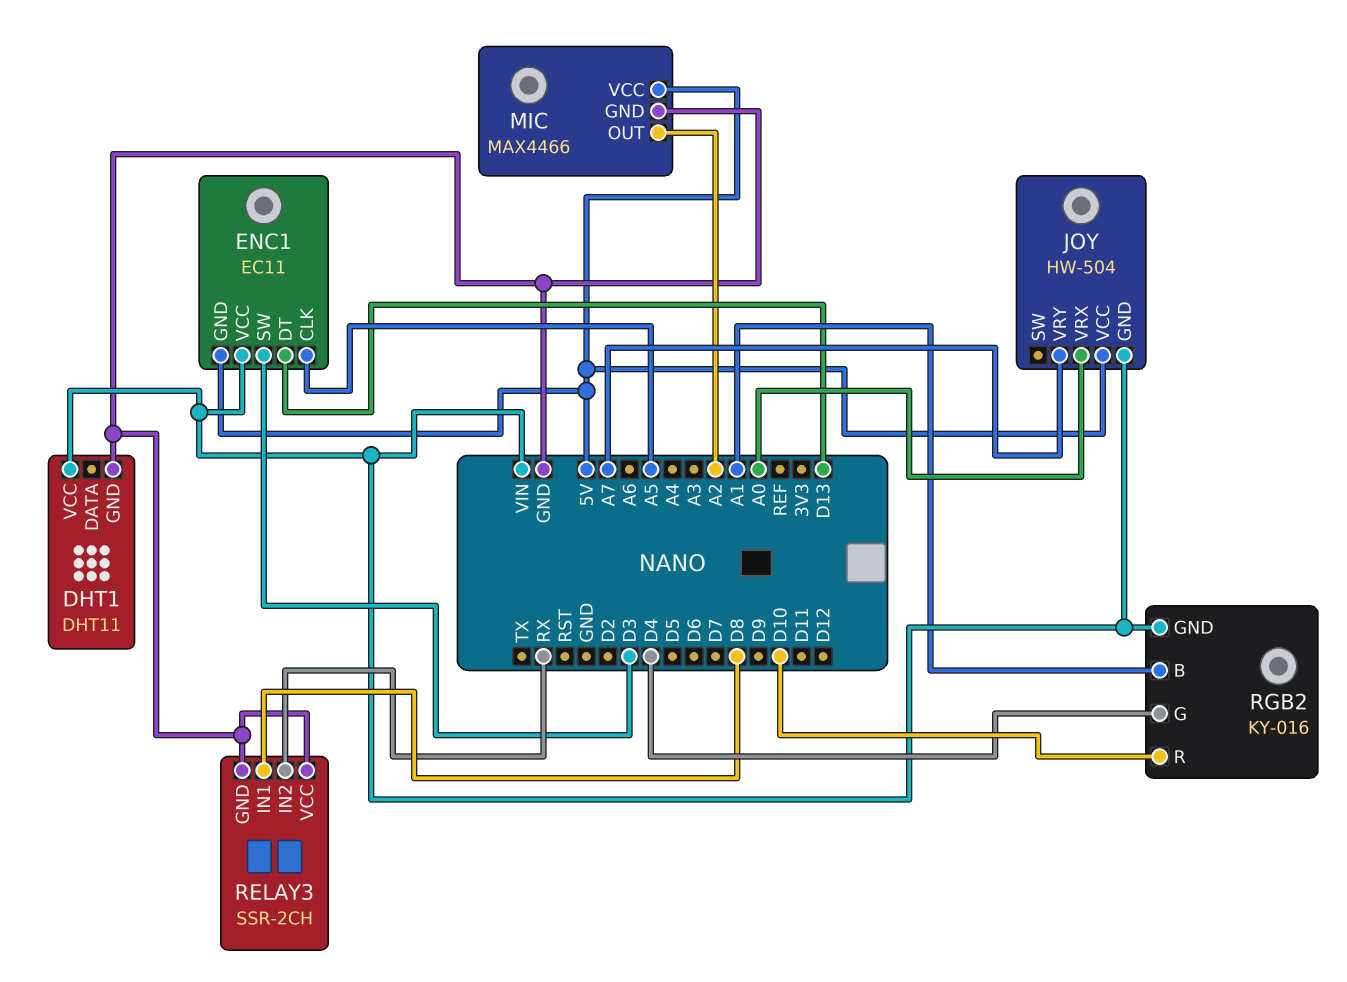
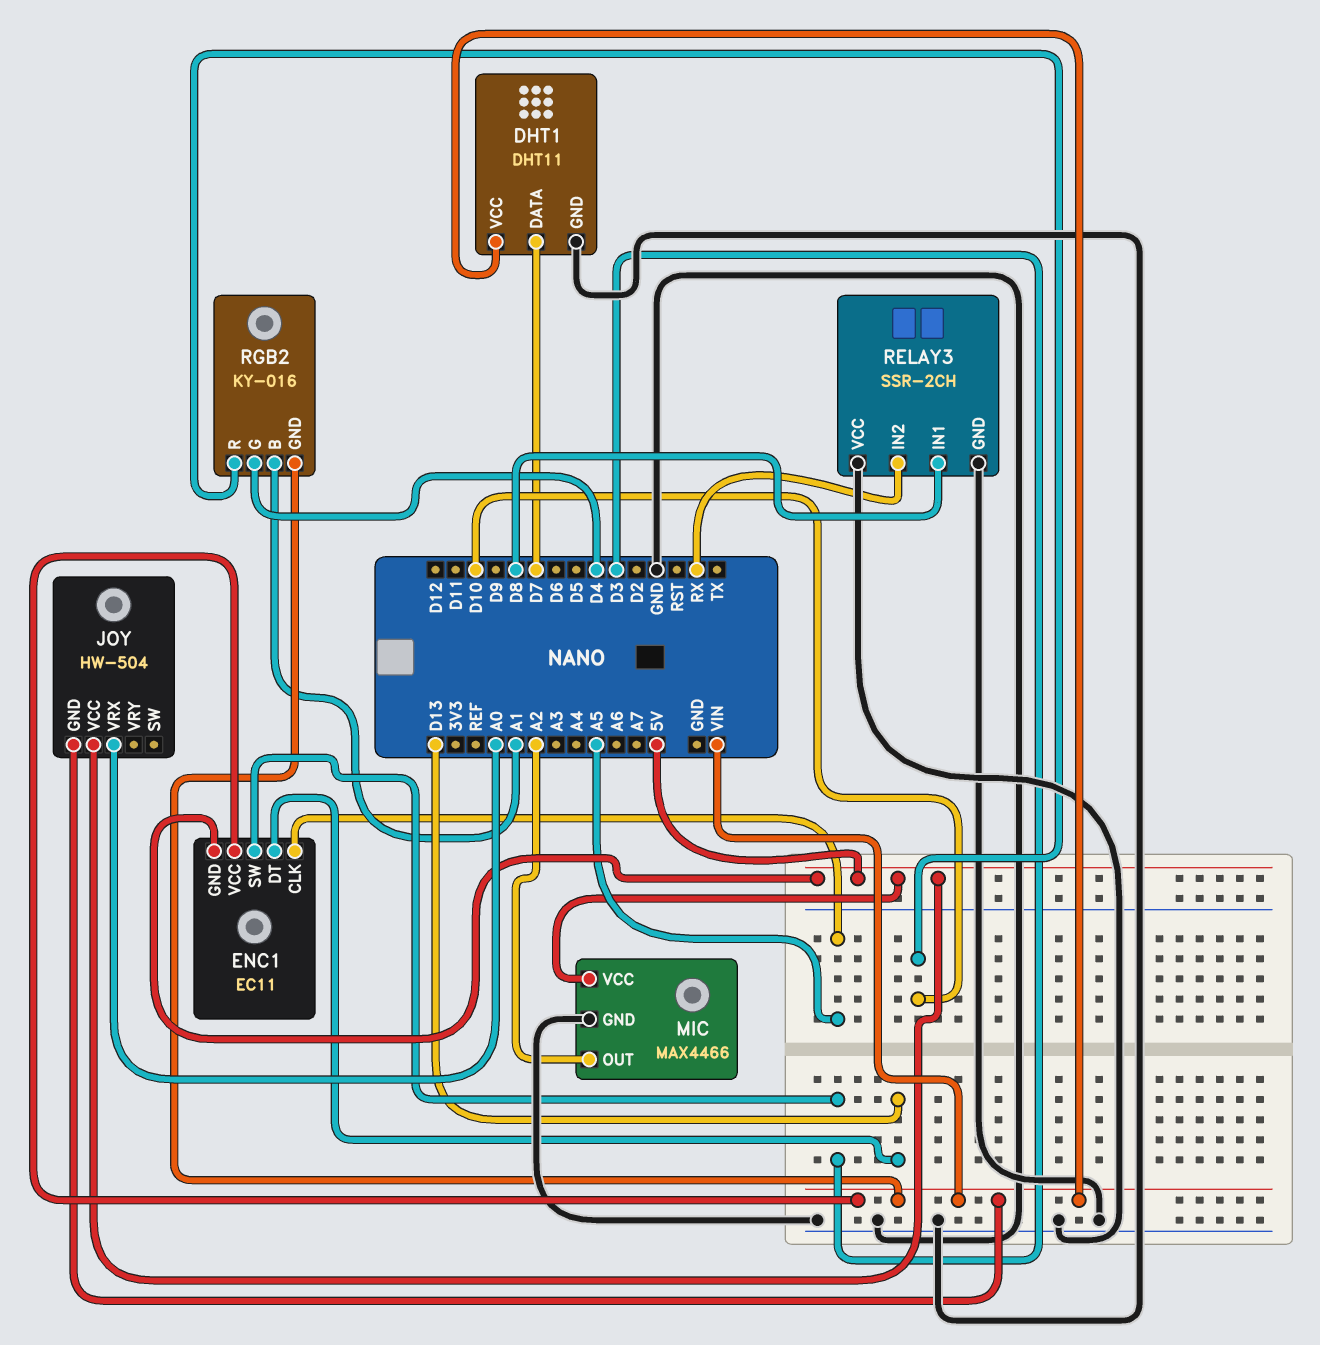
DHT1 pin DATA: none -> D7
JOY pin VRY: A7 -> none

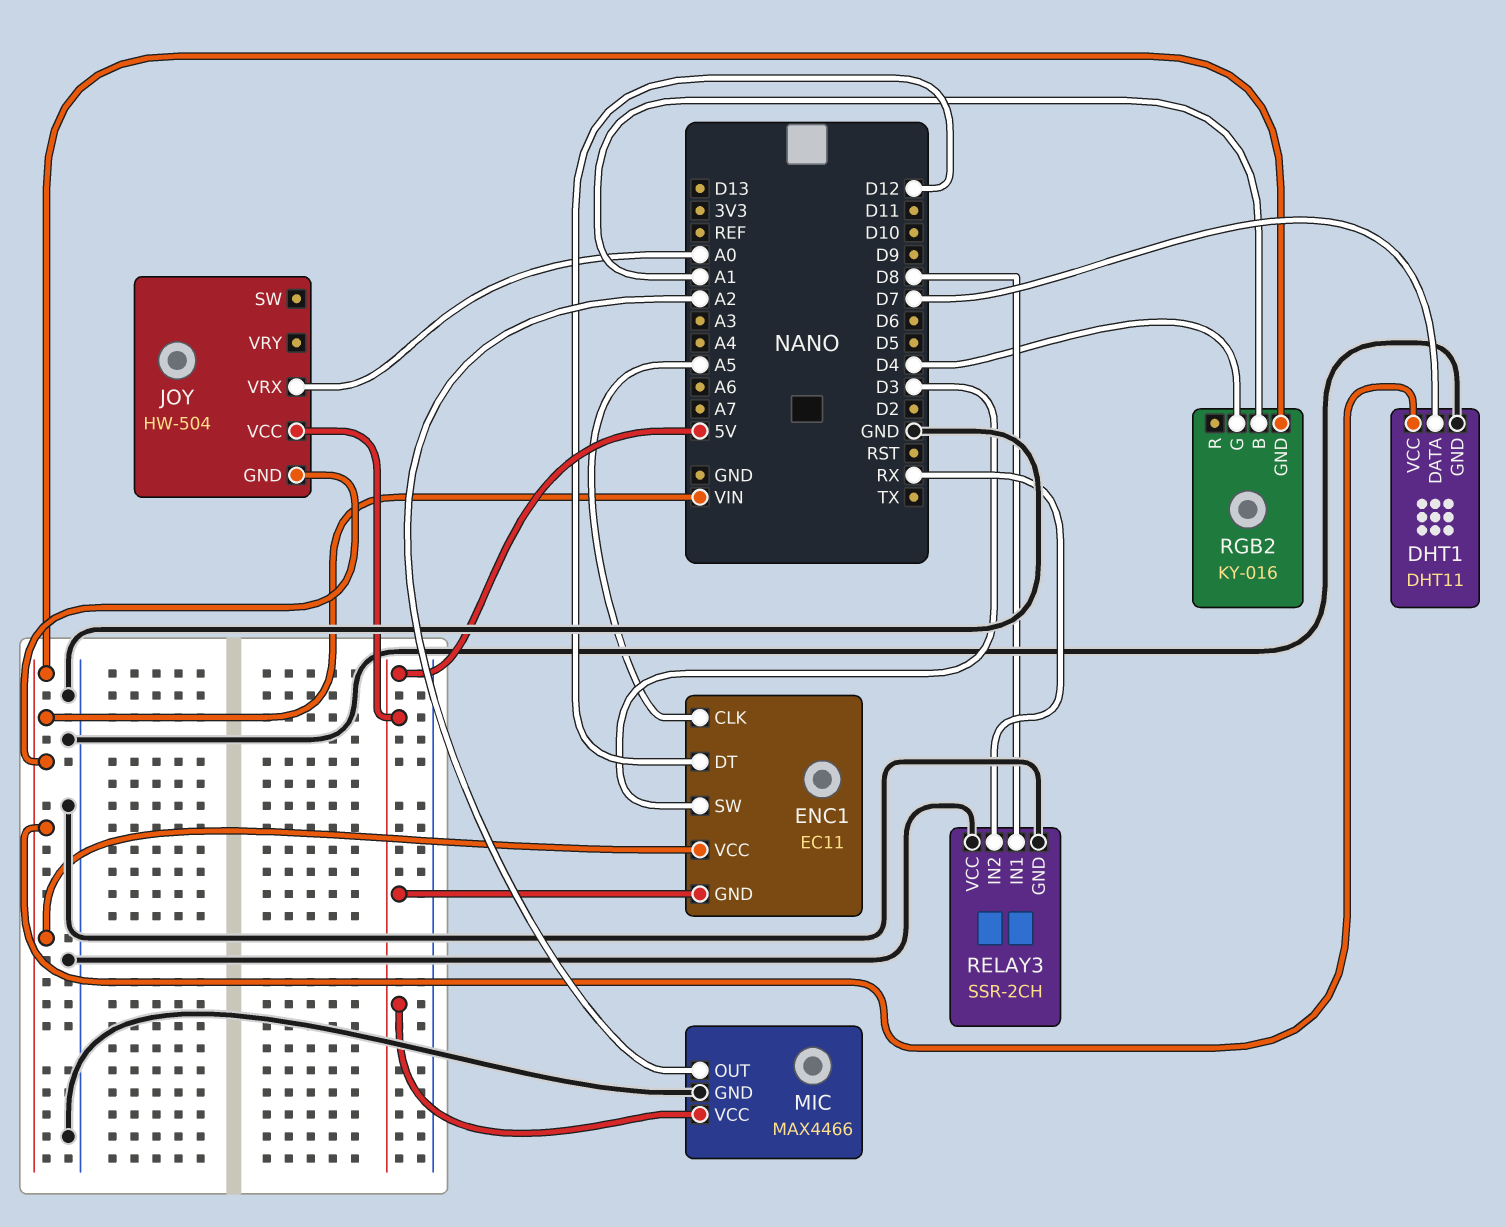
ENC1 pin DT: D13 -> D12
RGB2 pin R: D10 -> none

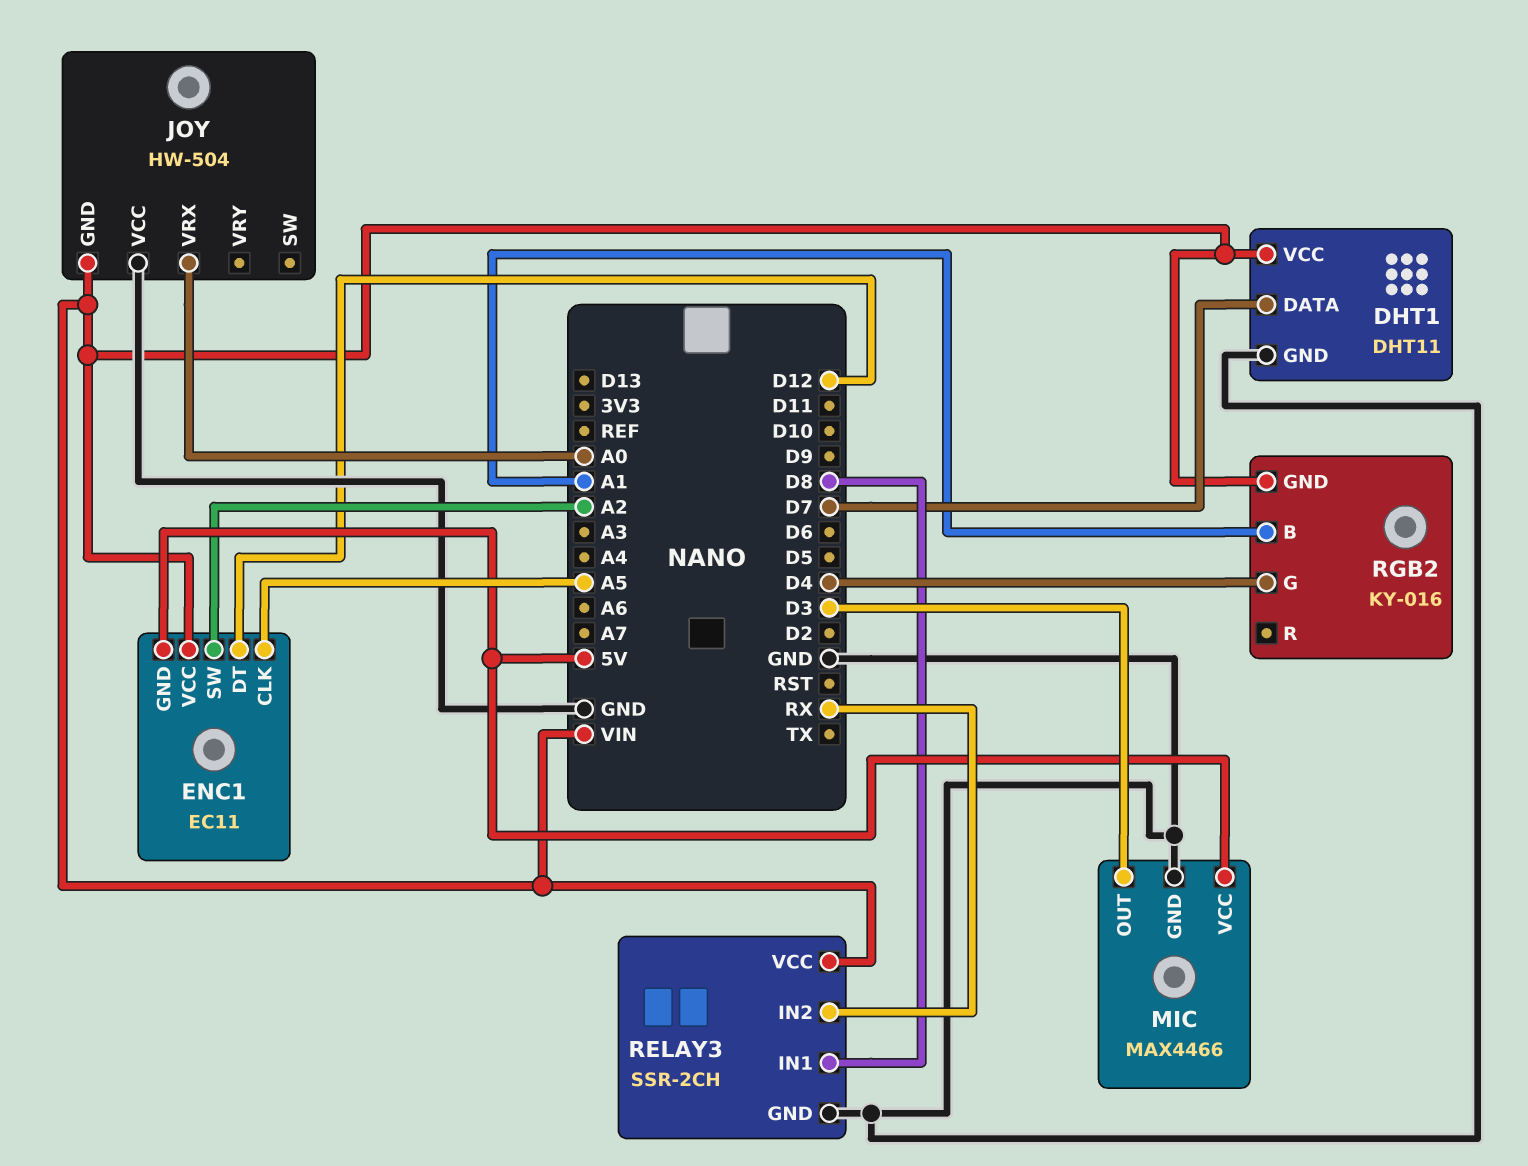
ENC1 pin SW: D3 -> A2
JOY pin VCC: 5V -> GND
MIC pin OUT: A2 -> D3
RELAY3 pin VCC: GND -> VIN

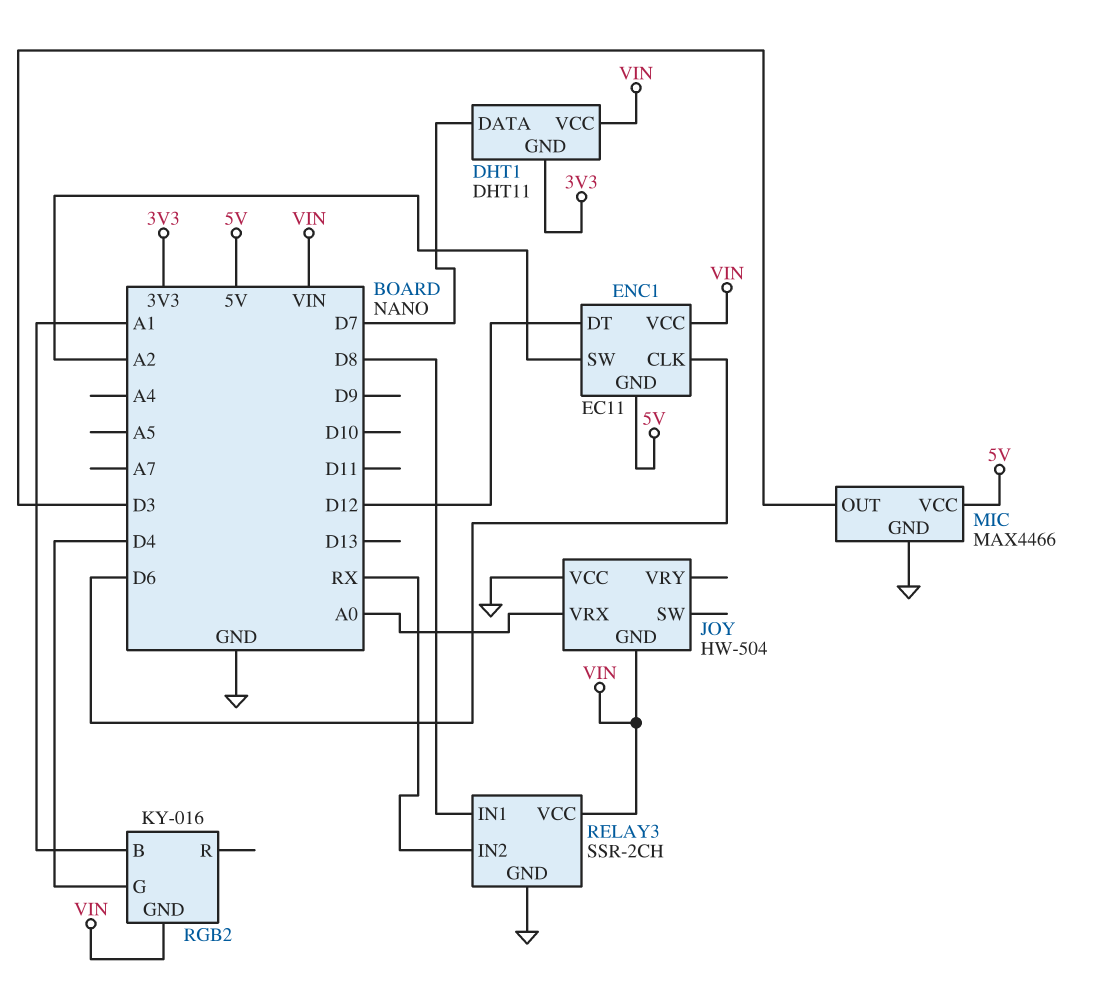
DHT1 pin GND: GND -> 3V3
ENC1 pin CLK: A5 -> D6

